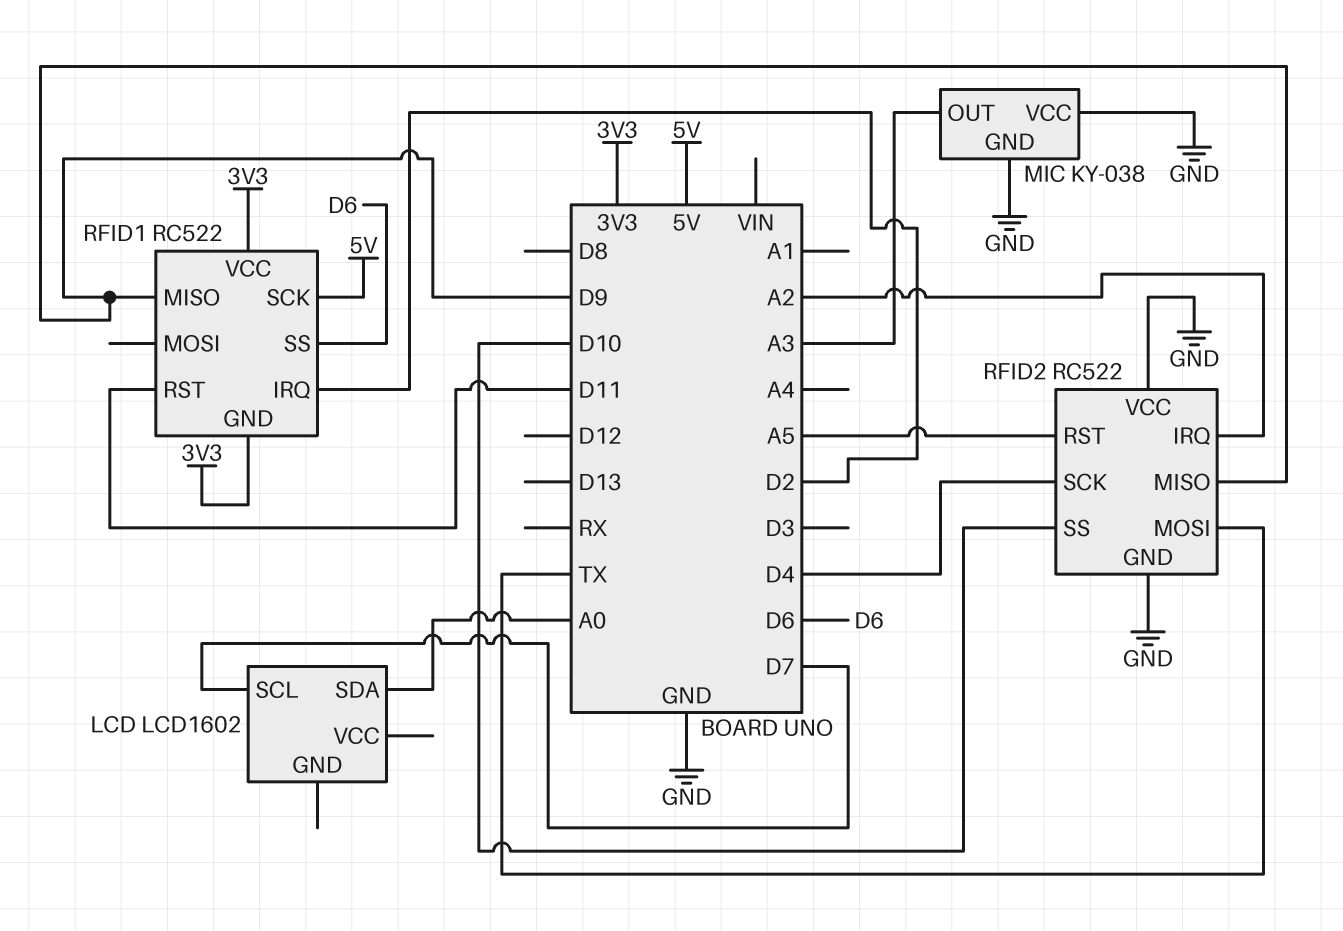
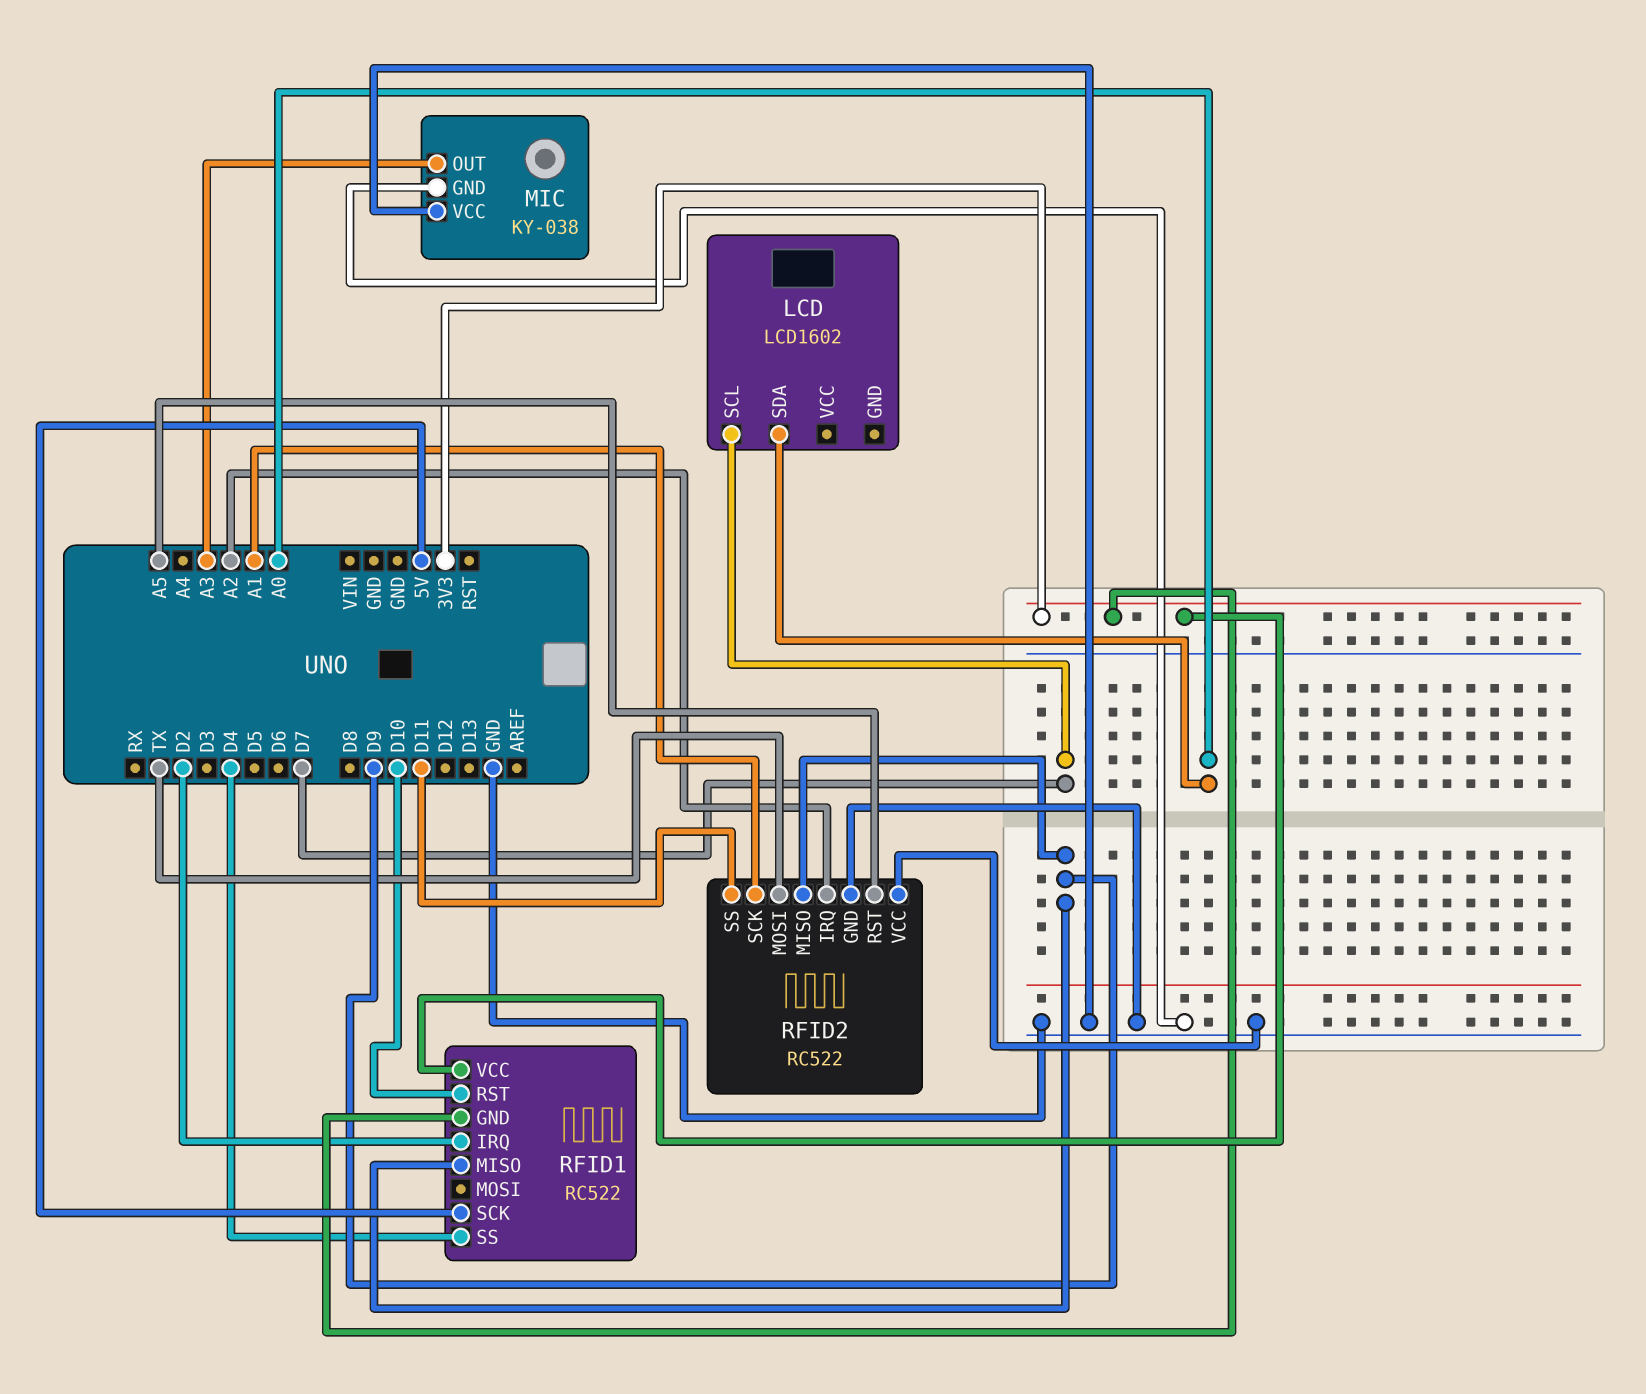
RFID1 pin RST: D11 -> D10
RFID1 pin SS: D6 -> D4
RFID2 pin SCK: D4 -> A1
RFID2 pin SS: D10 -> D11

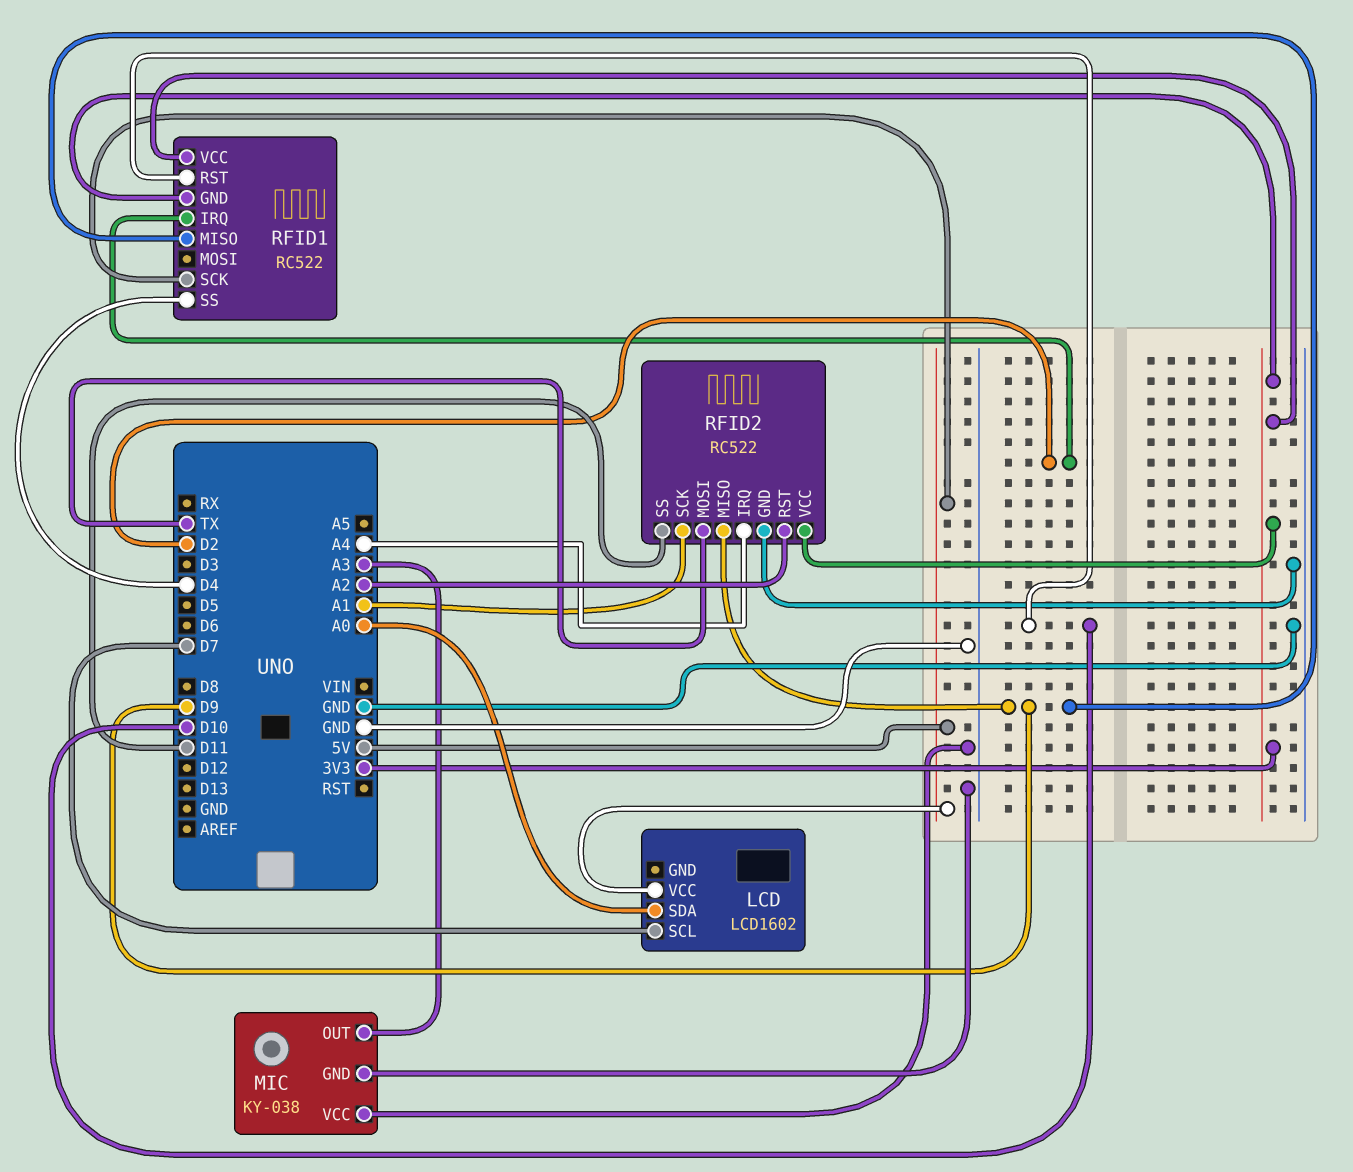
LCD pin VCC: none -> 5V
RFID2 pin IRQ: A2 -> A4
RFID2 pin RST: A5 -> A2
RFID2 pin VCC: GND -> 3V3

